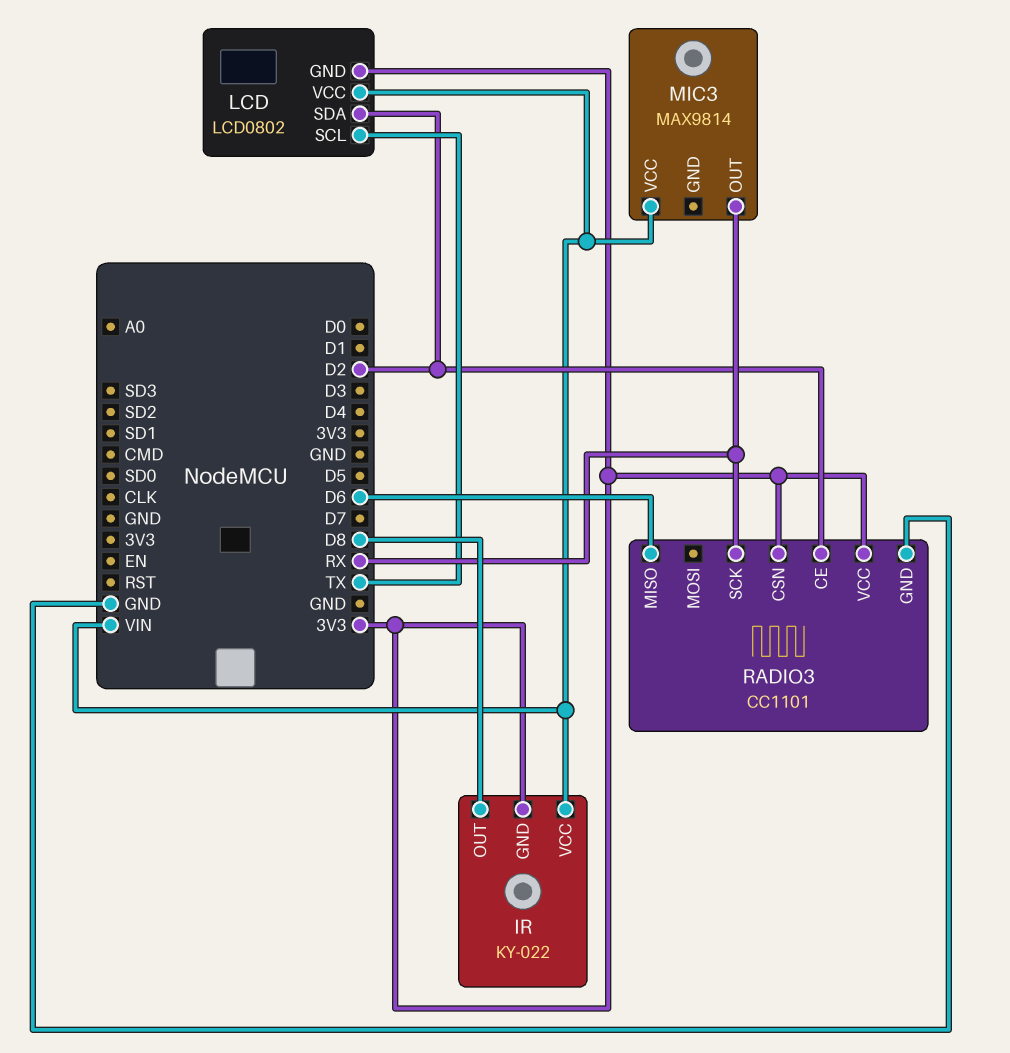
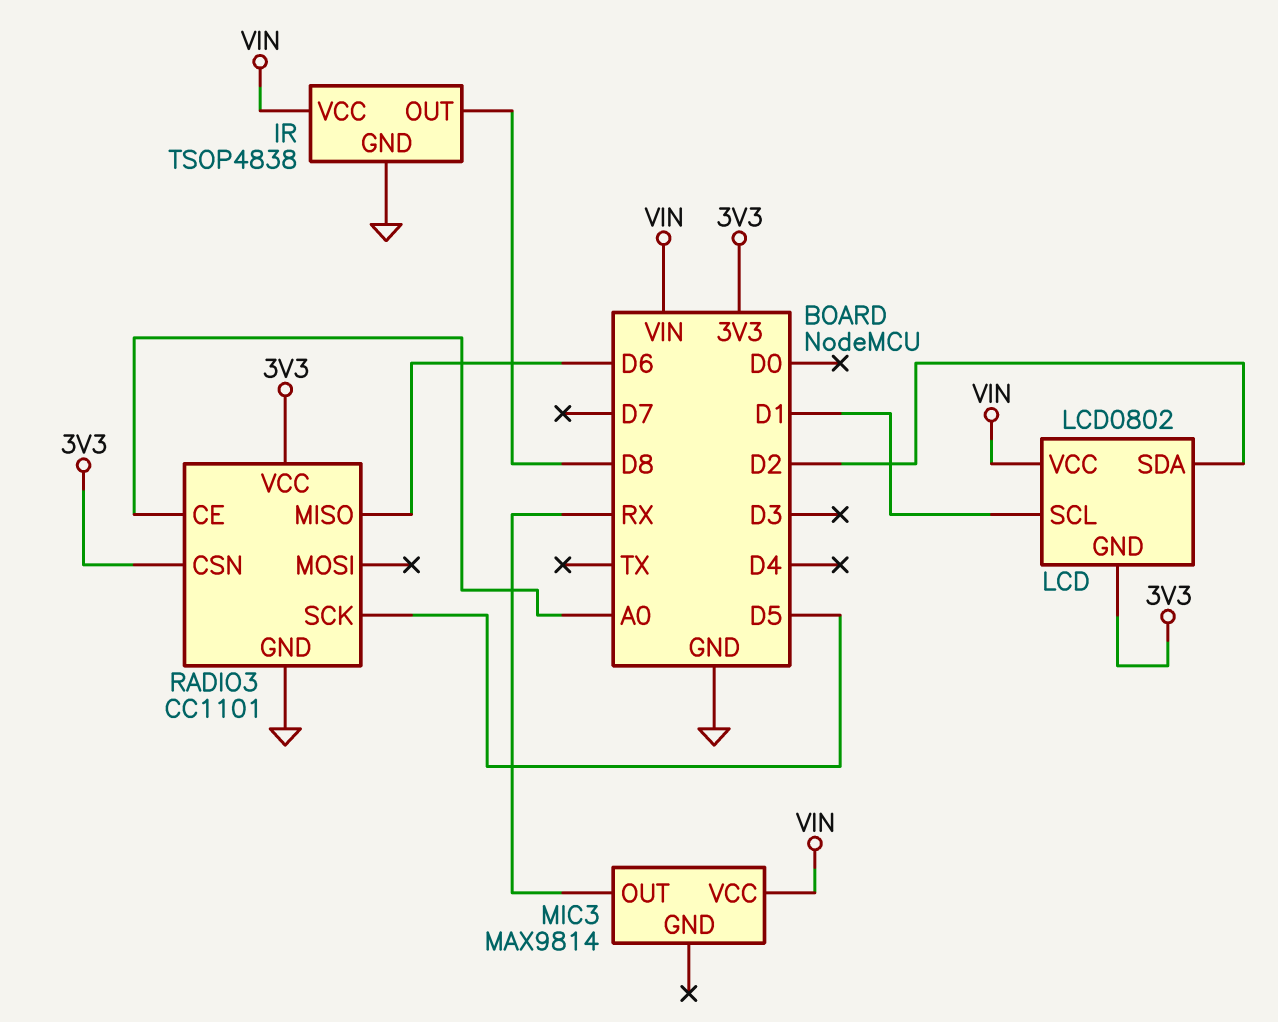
IR: KY-022 -> TSOP4838
IR pin GND: 3V3 -> GND
LCD pin SCL: TX -> D1
RADIO3 pin CE: D2 -> A0
RADIO3 pin SCK: RX -> D5

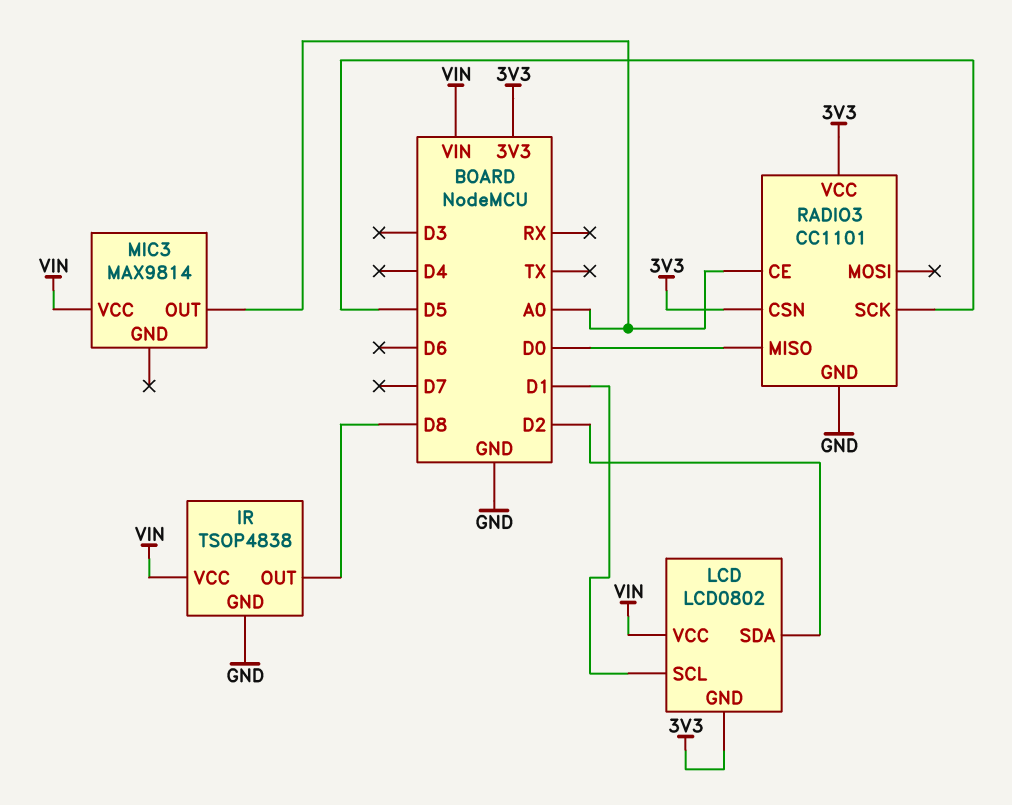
MIC3 pin OUT: RX -> A0
RADIO3 pin MISO: D6 -> D0

